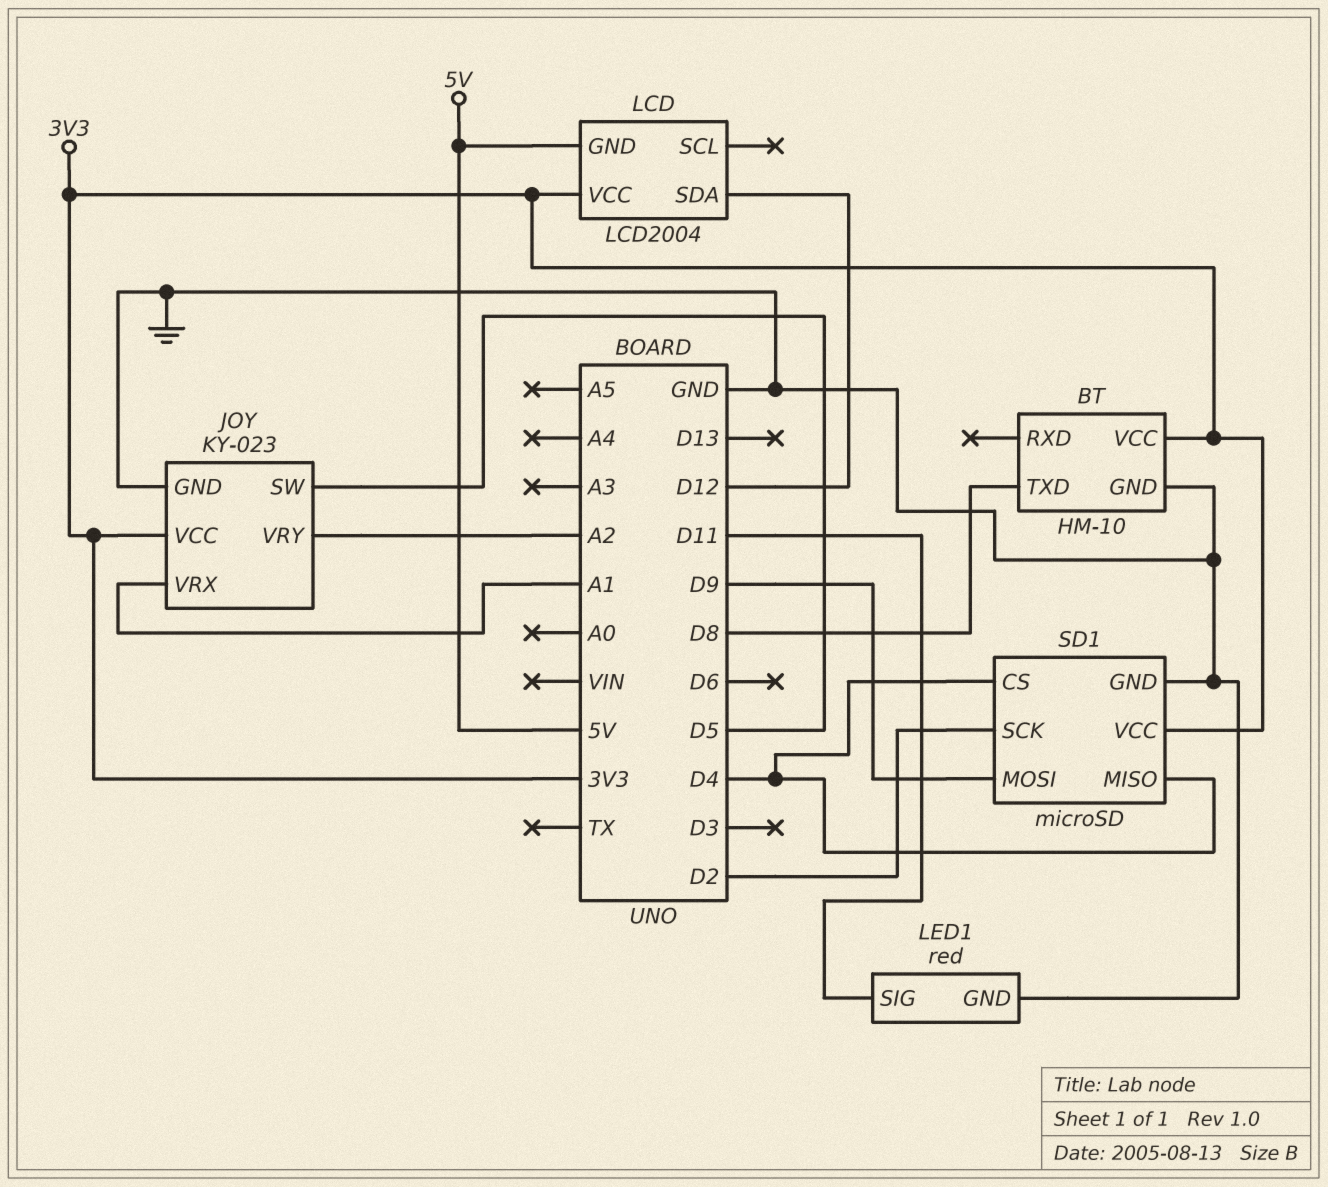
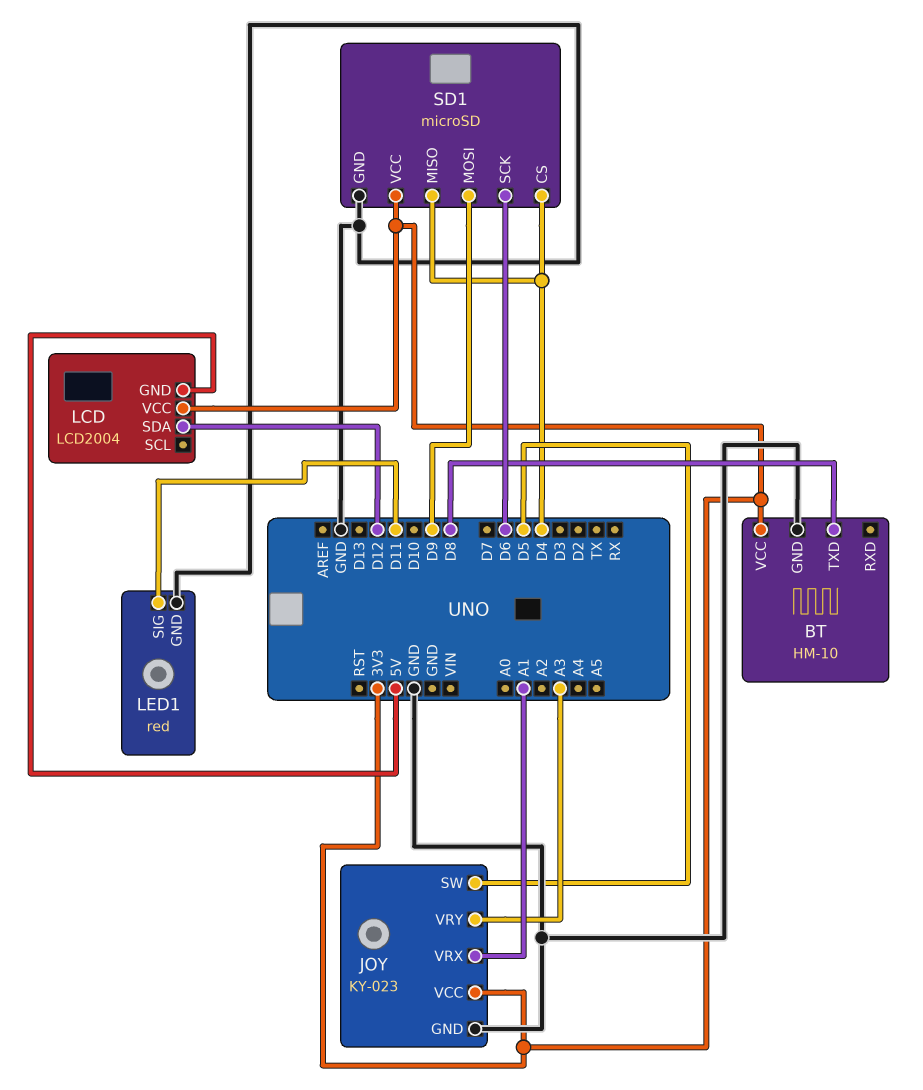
JOY pin VRY: A2 -> A3
SD1 pin SCK: D2 -> D6

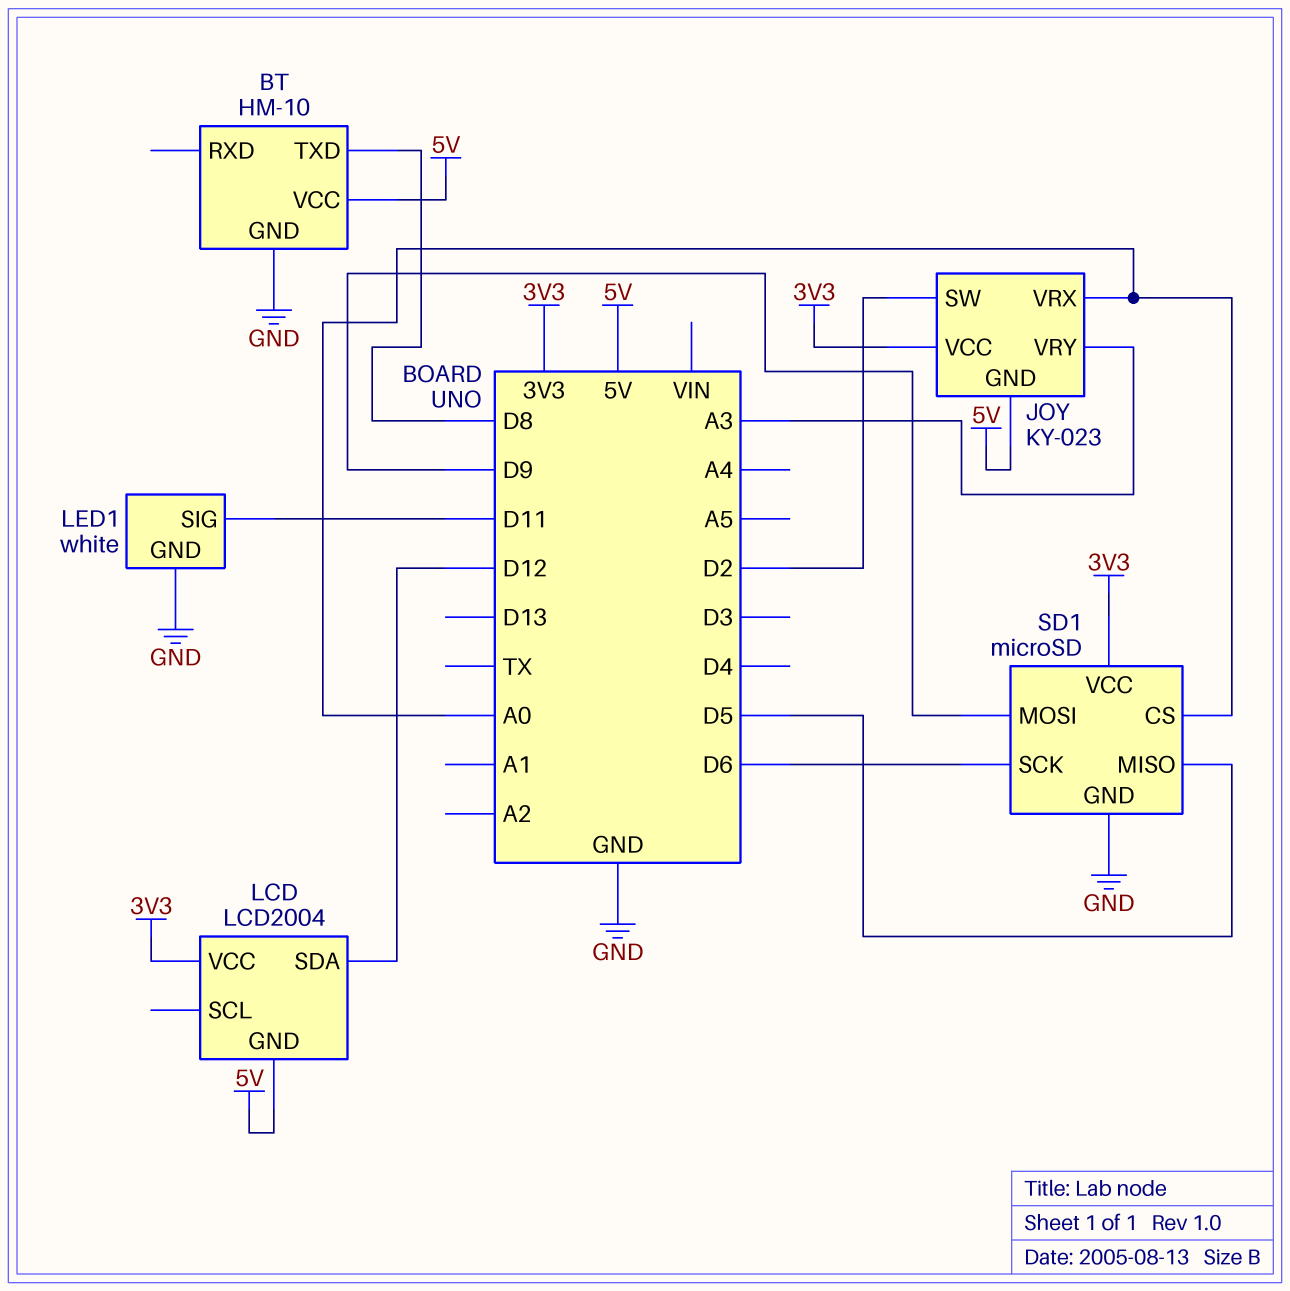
BT pin VCC: 3V3 -> 5V
JOY pin GND: GND -> 5V
JOY pin SW: D5 -> D2
JOY pin VRX: A1 -> A0
LED1: red -> white
SD1 pin CS: D4 -> A0
SD1 pin MISO: D4 -> D5

